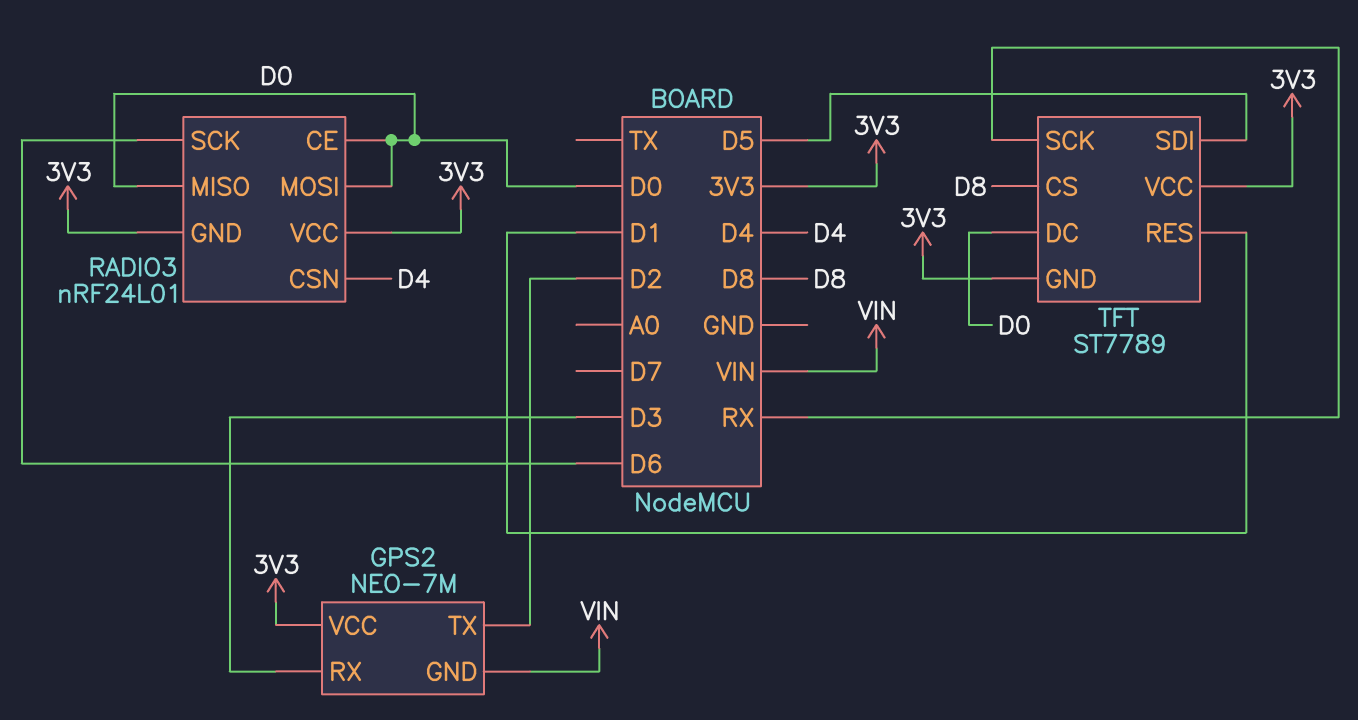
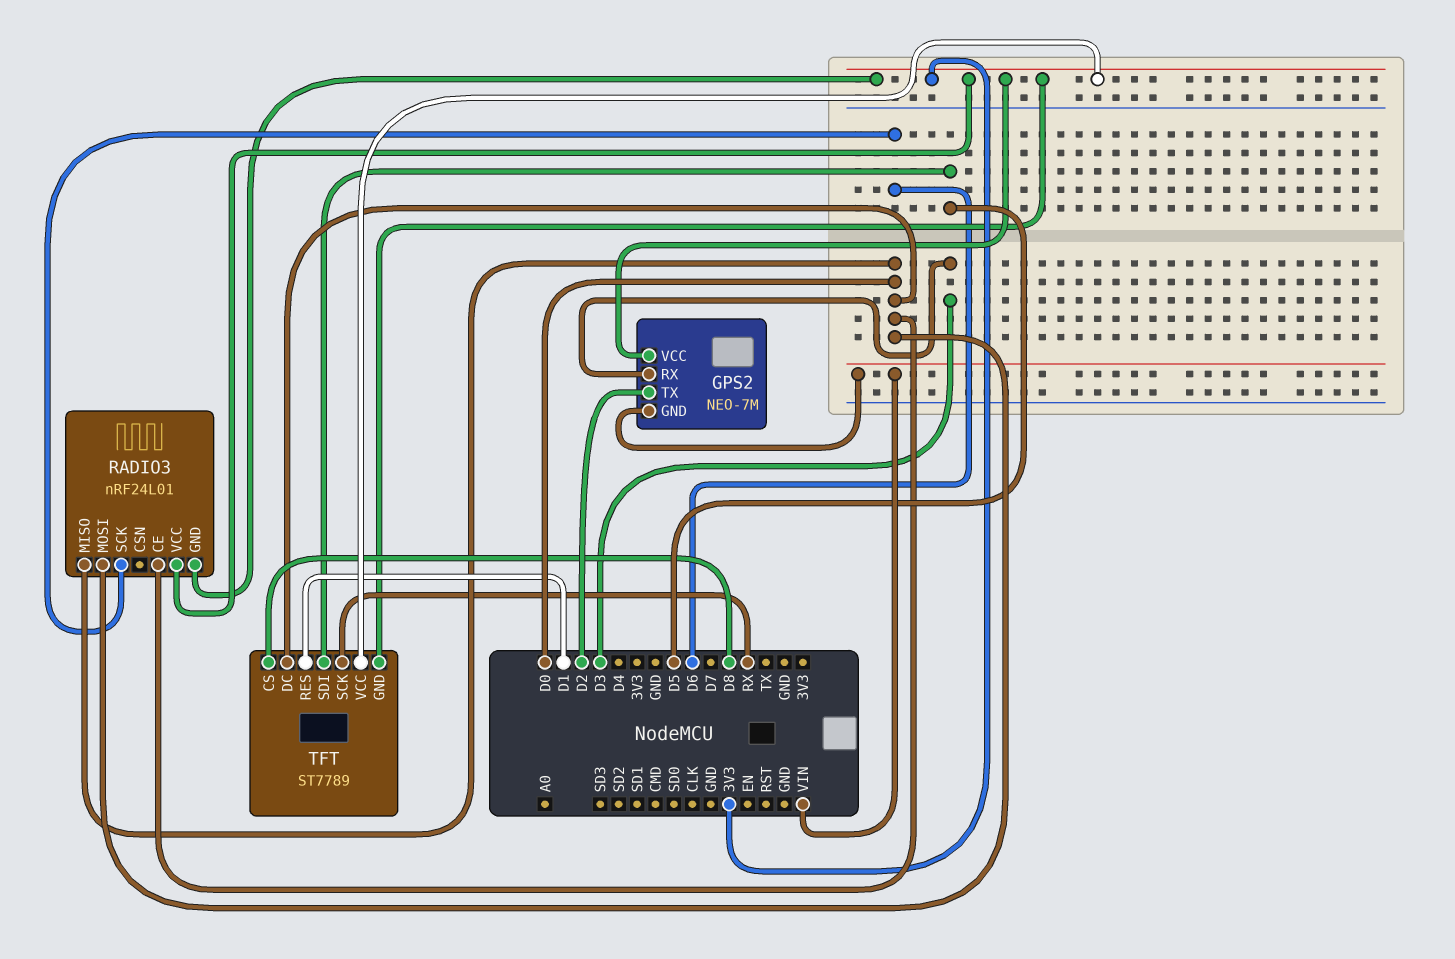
RADIO3 pin CSN: D4 -> none

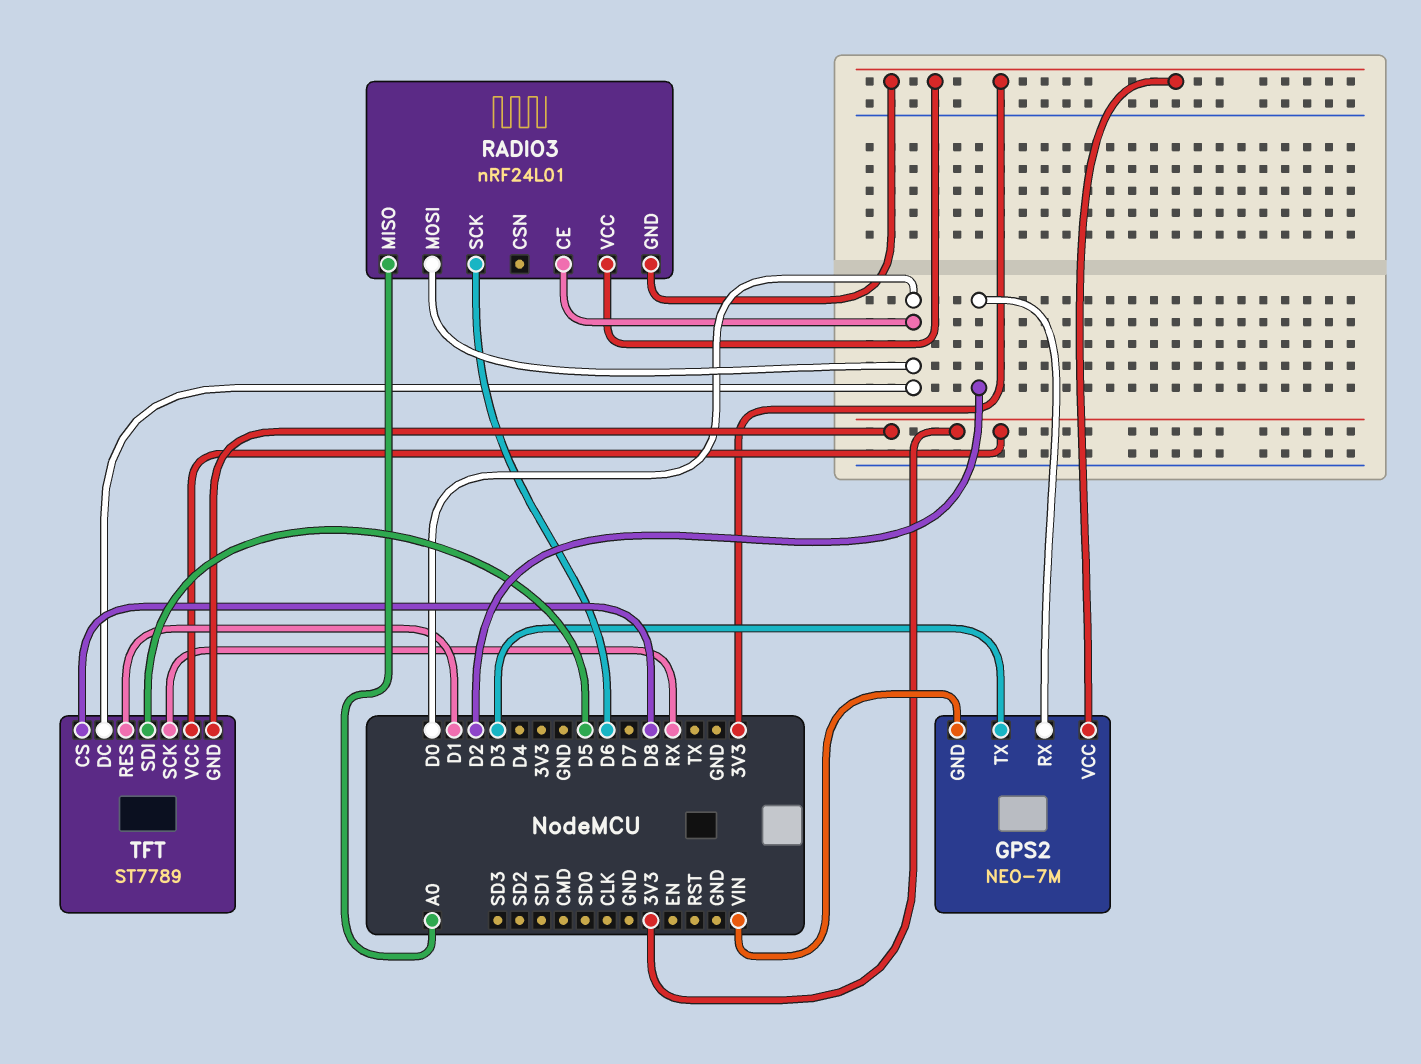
GPS2 pin RX: D3 -> D2
GPS2 pin TX: D2 -> D3
RADIO3 pin MISO: D0 -> A0

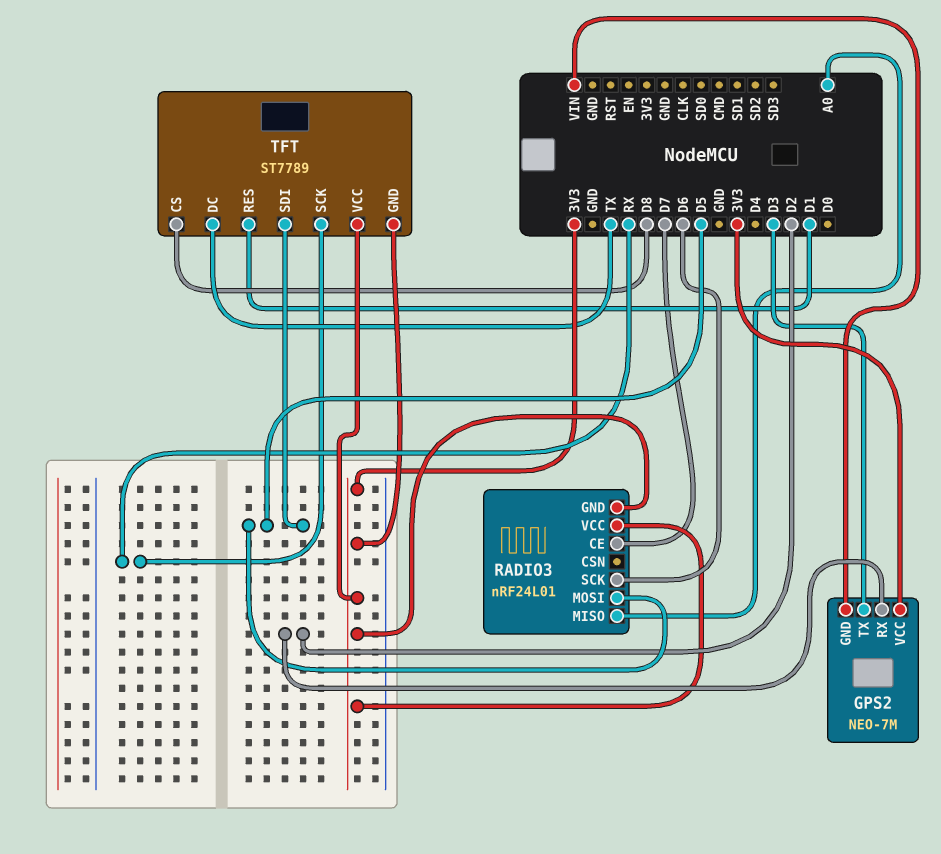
RADIO3 pin CE: D0 -> D7
RADIO3 pin MOSI: D0 -> D5
TFT pin DC: D0 -> TX

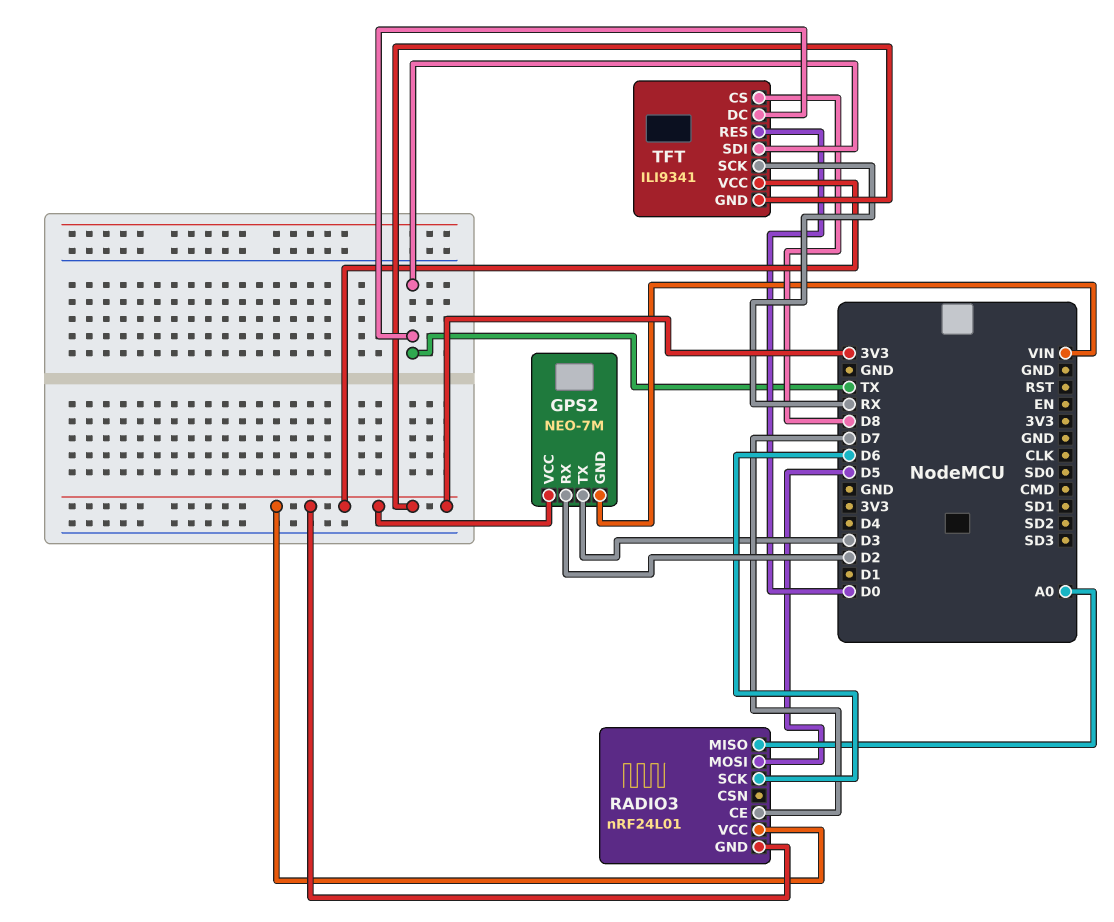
TFT: ST7789 -> ILI9341
TFT pin RES: D1 -> D0
TFT pin SDI: D5 -> TX

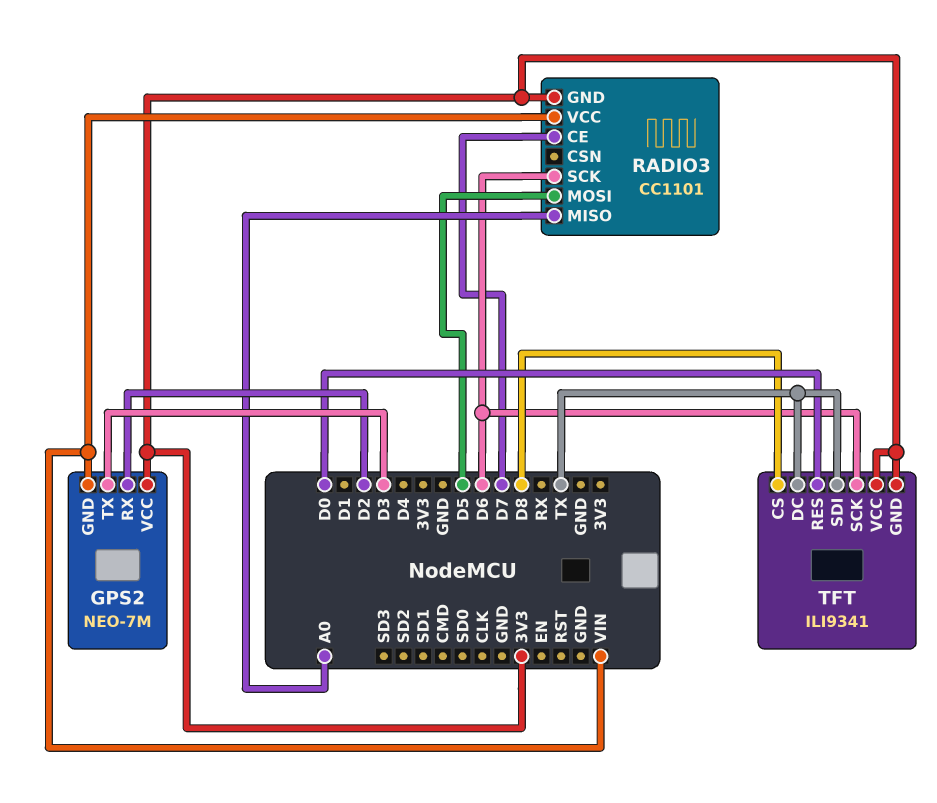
RADIO3: nRF24L01 -> CC1101
RADIO3 pin VCC: 3V3 -> VIN
TFT pin SCK: RX -> D6

